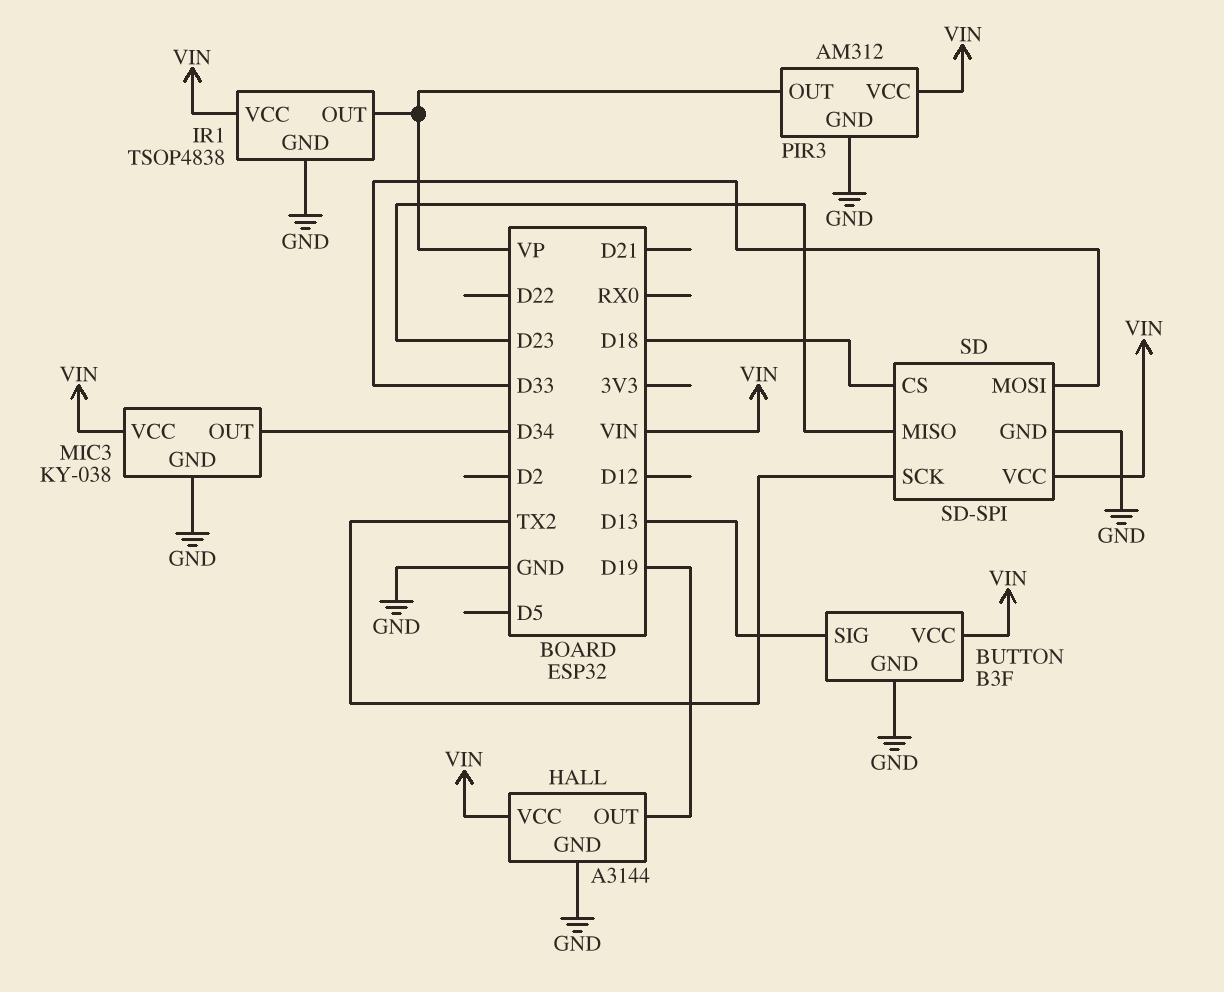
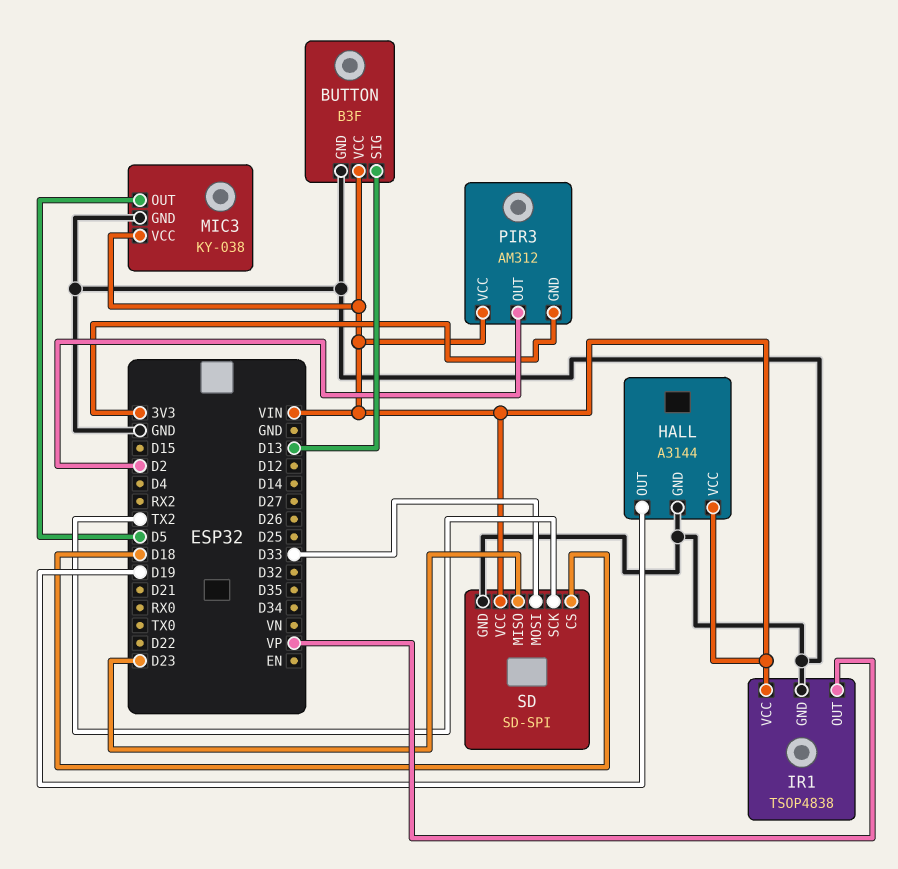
MIC3 pin OUT: D34 -> D5
PIR3 pin GND: GND -> 3V3
PIR3 pin OUT: VP -> D2

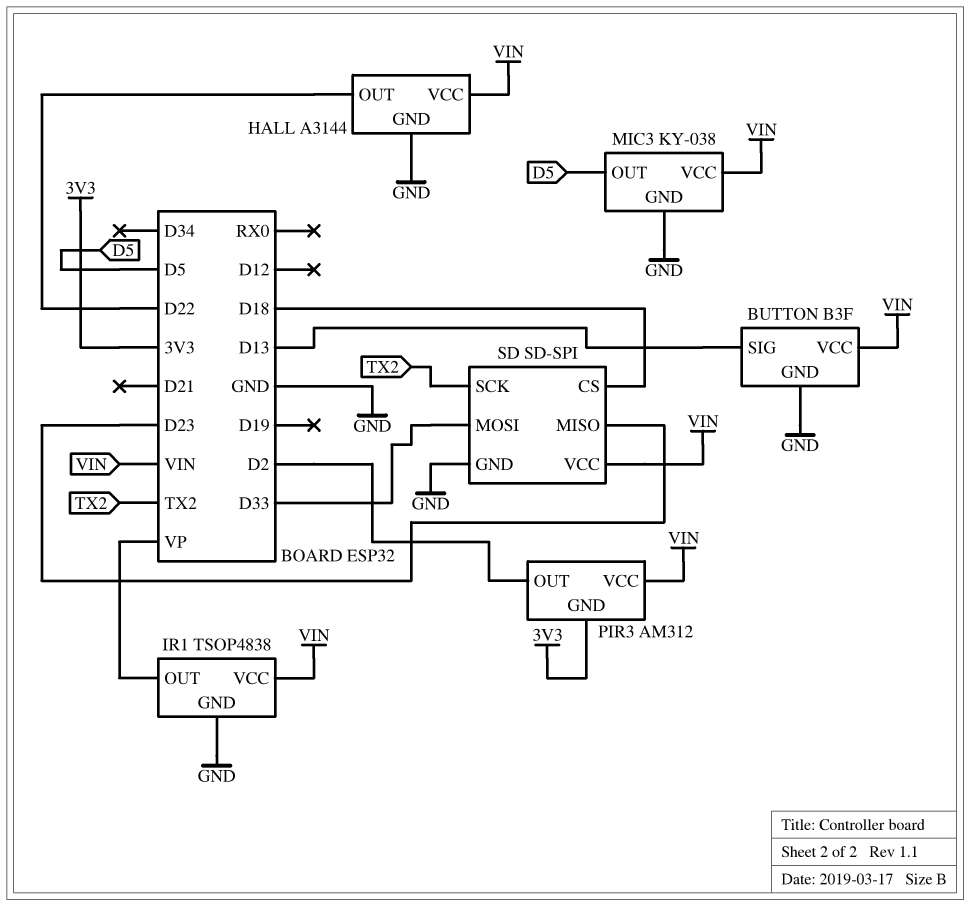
HALL pin OUT: D19 -> D22

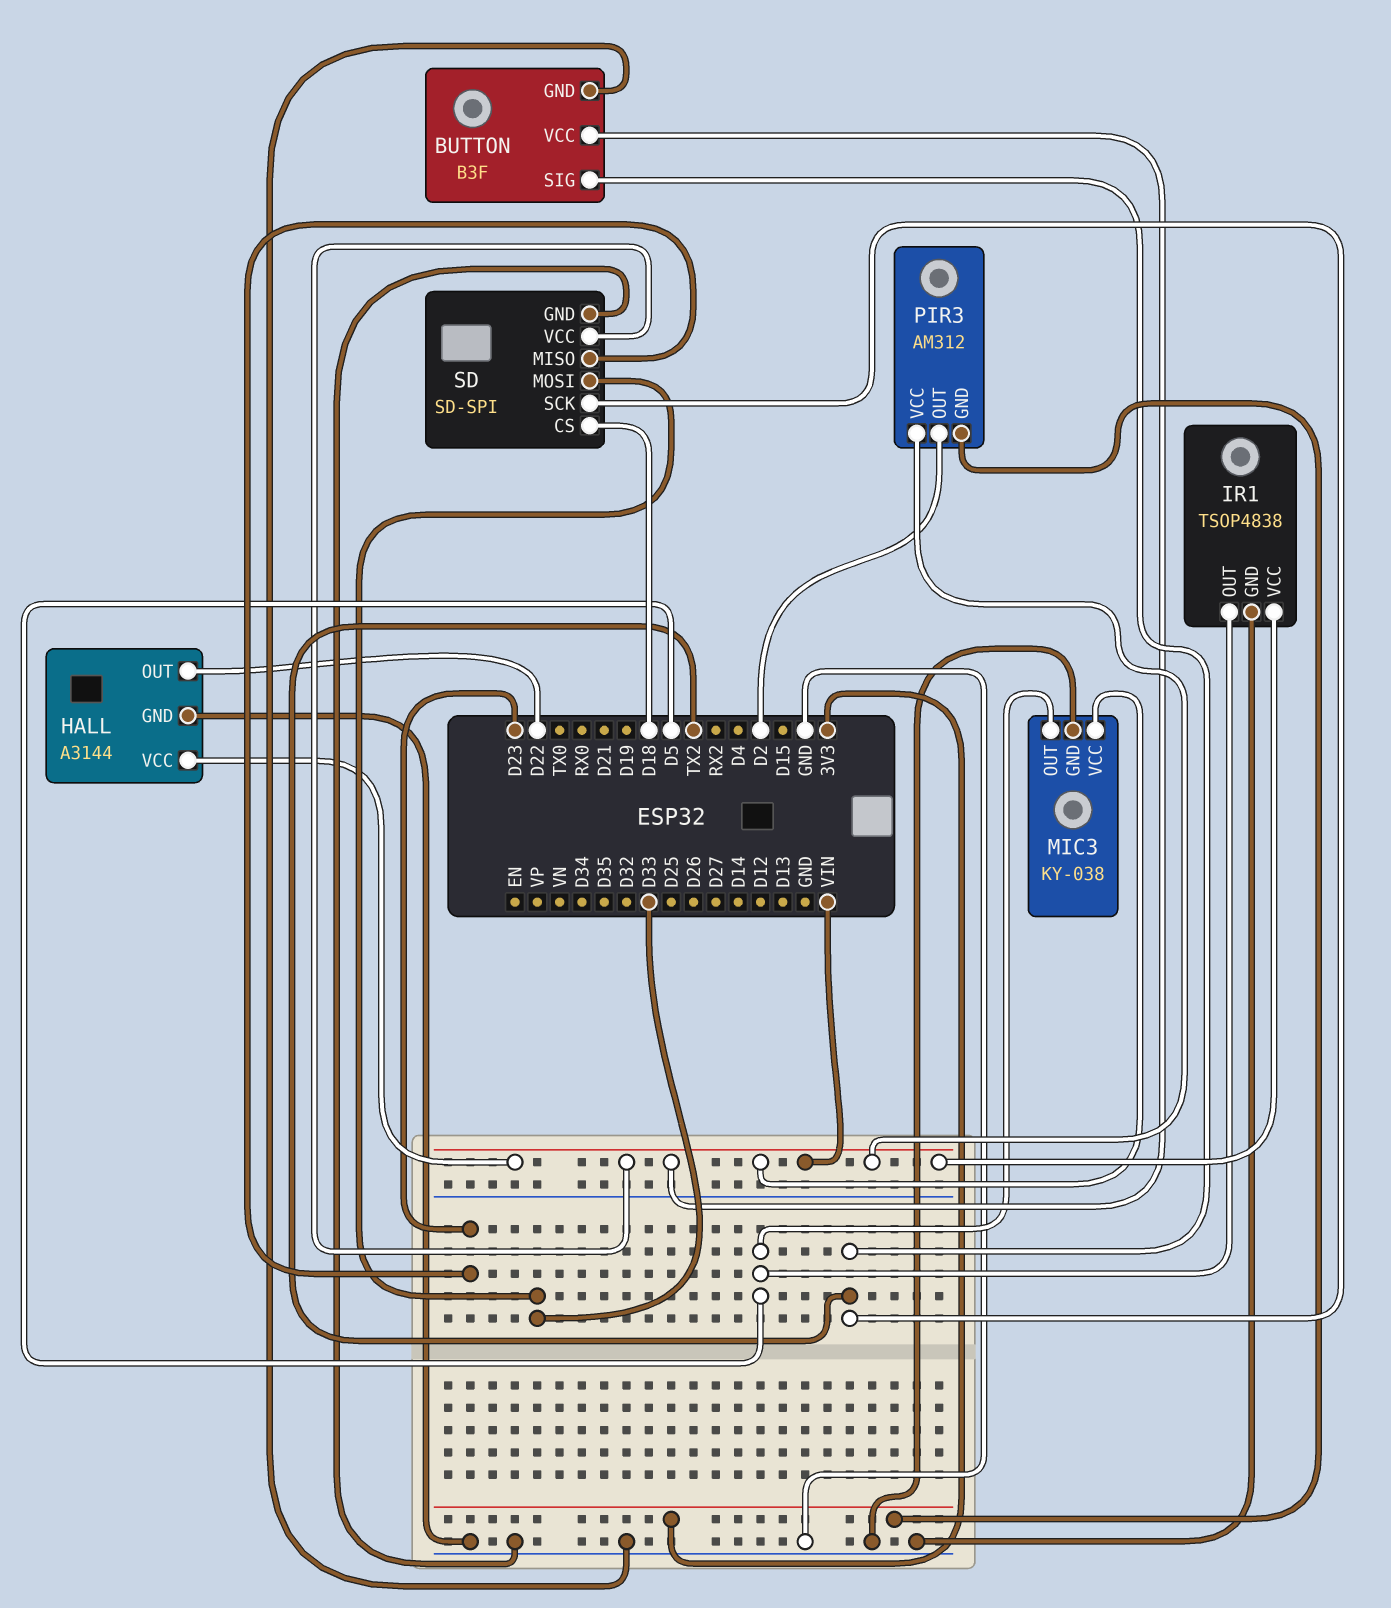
BUTTON pin SIG: D13 -> TX2
IR1 pin OUT: VP -> D5

